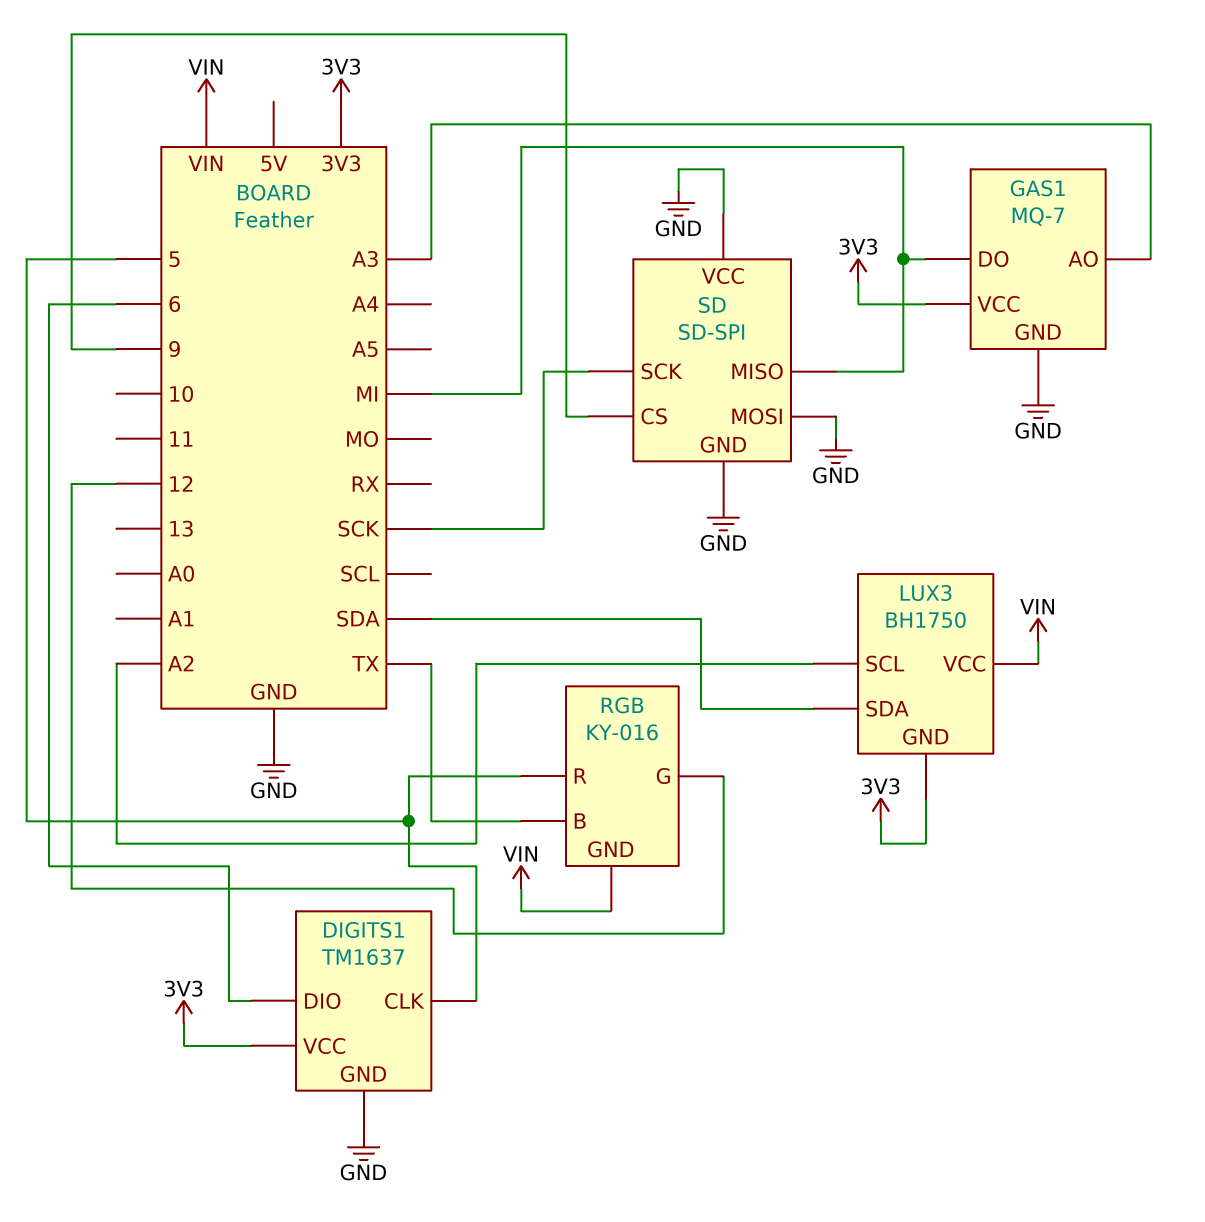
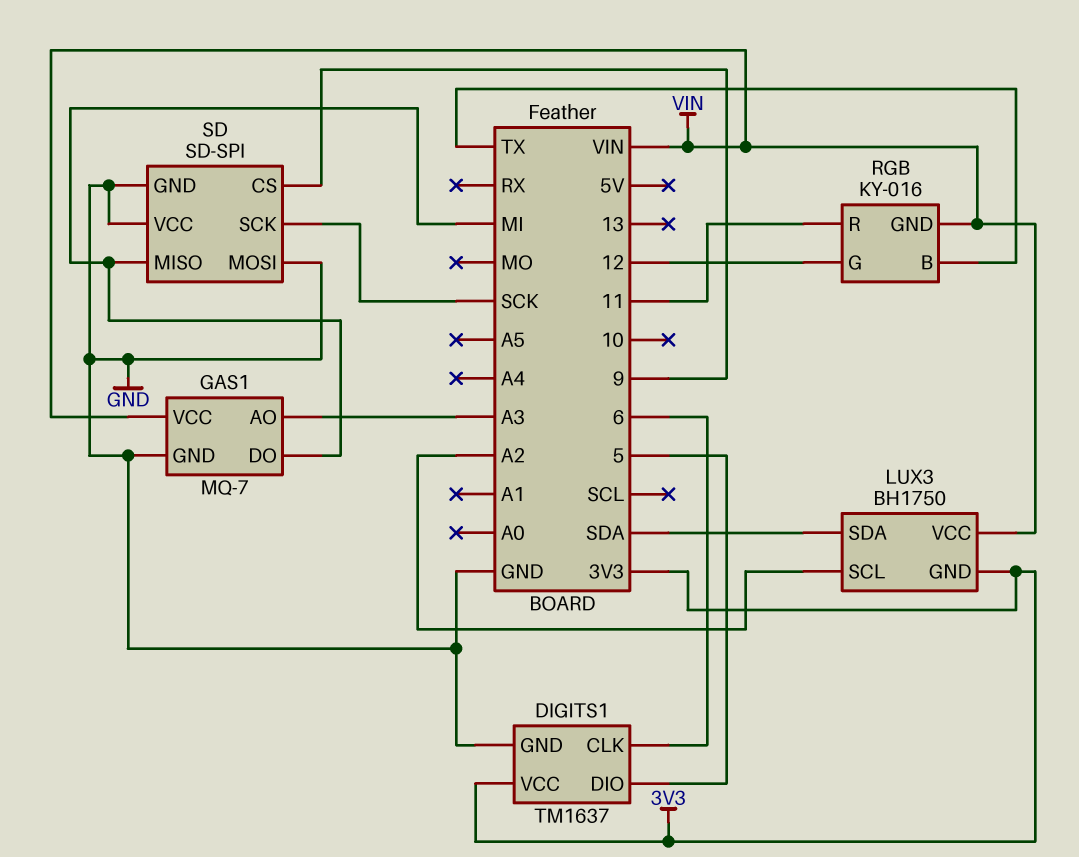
DIGITS1 pin CLK: 5 -> 6
DIGITS1 pin DIO: 6 -> 5
GAS1 pin VCC: 3V3 -> VIN
RGB pin R: 5 -> 11

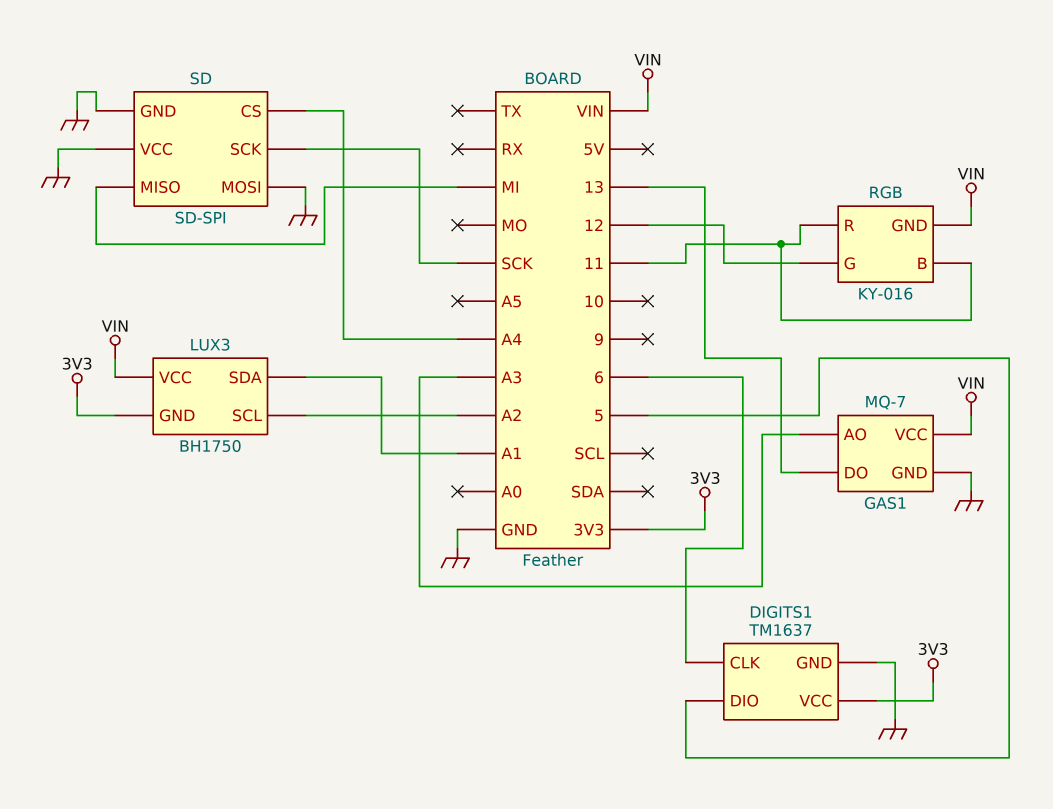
GAS1 pin DO: MI -> 13
LUX3 pin SDA: SDA -> A1
RGB pin B: TX -> 11
SD pin CS: 9 -> A4

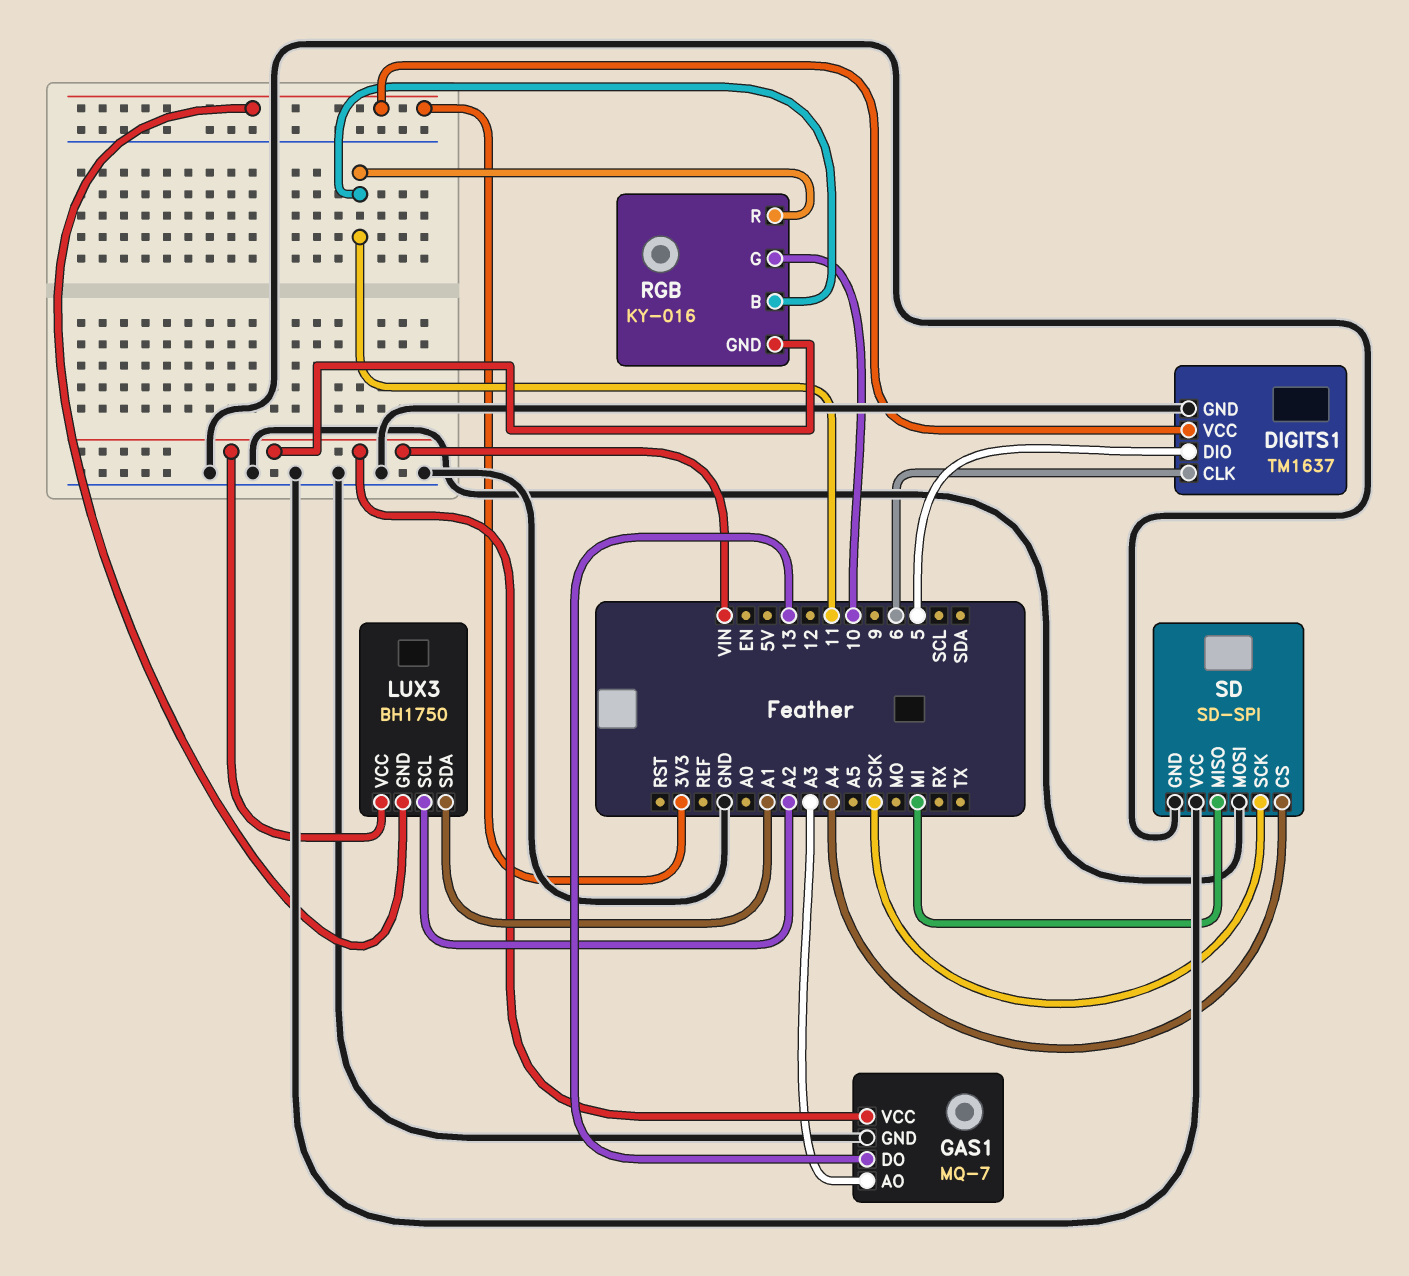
RGB pin G: 12 -> 10

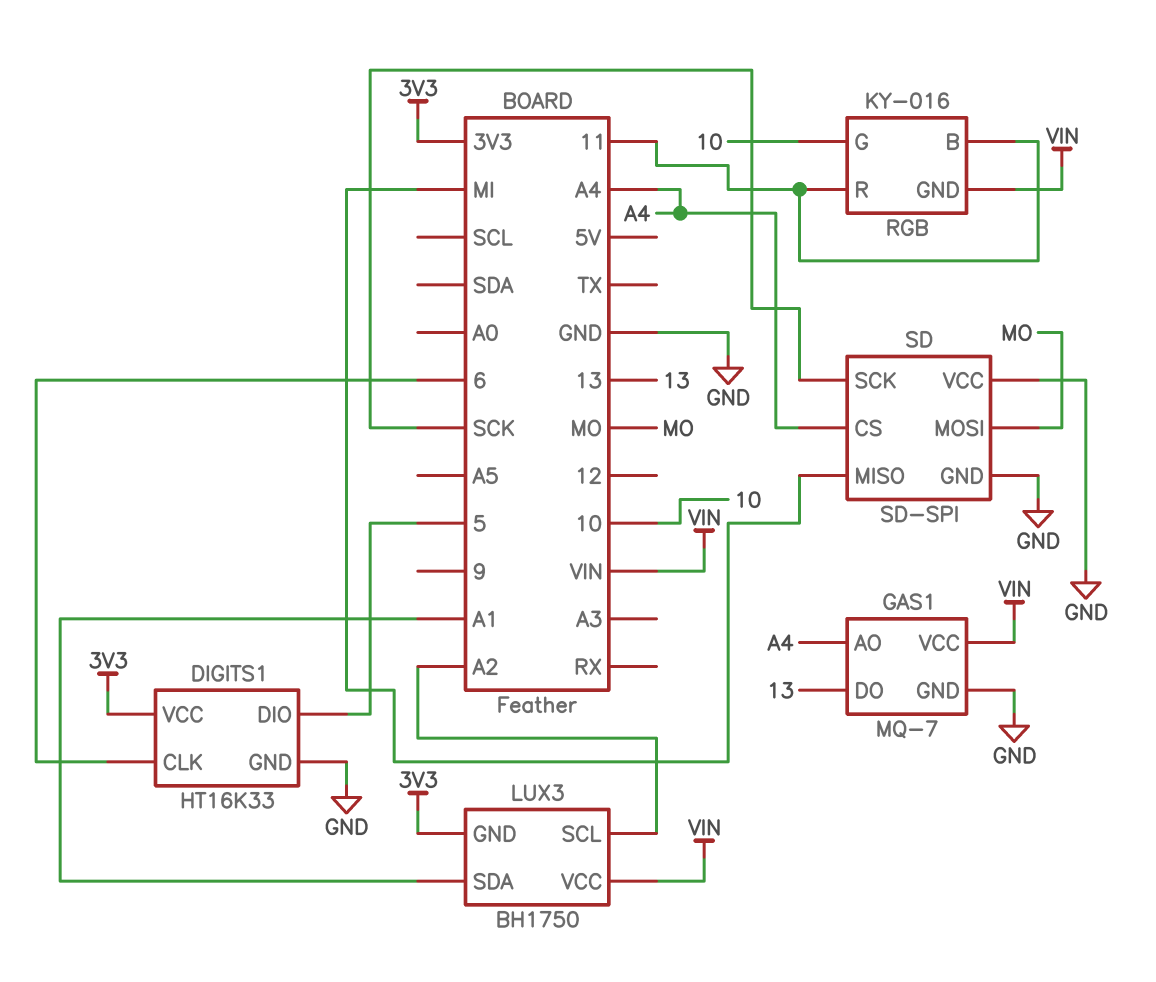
DIGITS1: TM1637 -> HT16K33
GAS1 pin AO: A3 -> A4
SD pin MOSI: GND -> MO

